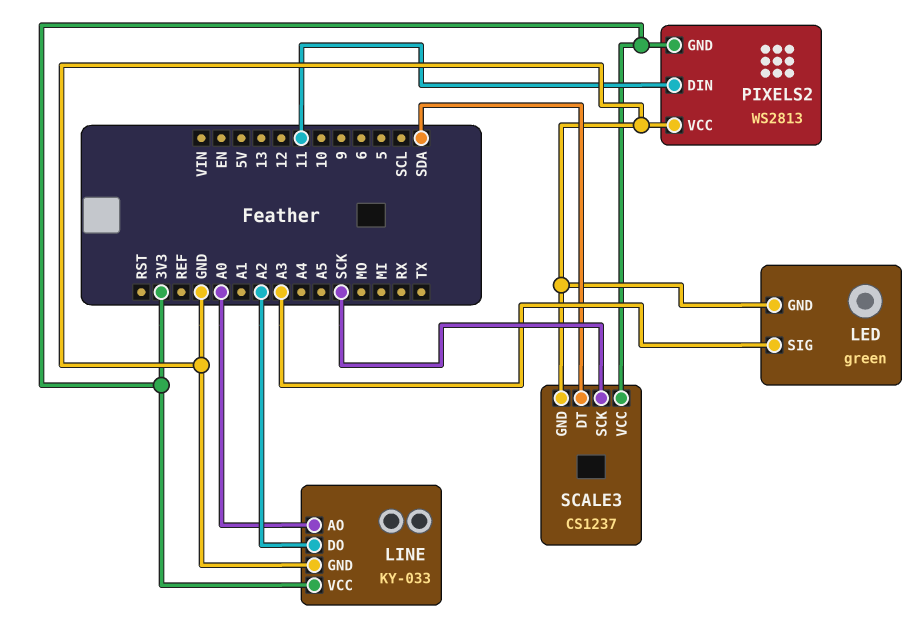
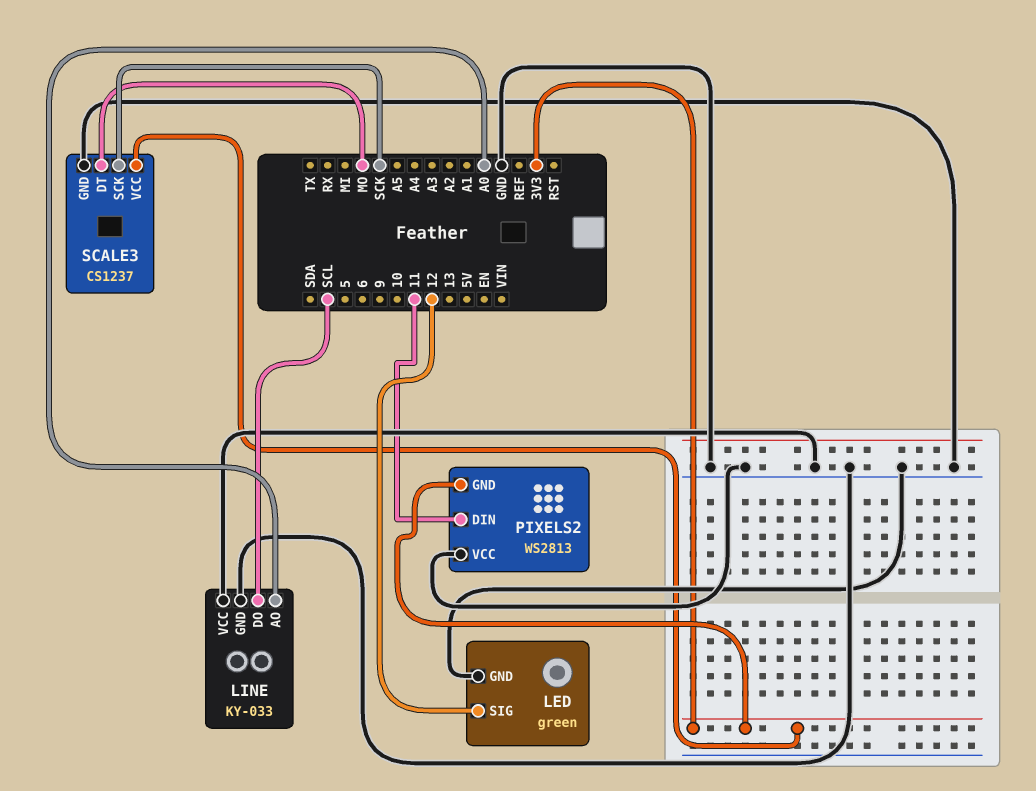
LED pin SIG: A3 -> 12
LINE pin DO: A2 -> SCL
LINE pin VCC: 3V3 -> GND
SCALE3 pin DT: SDA -> MO

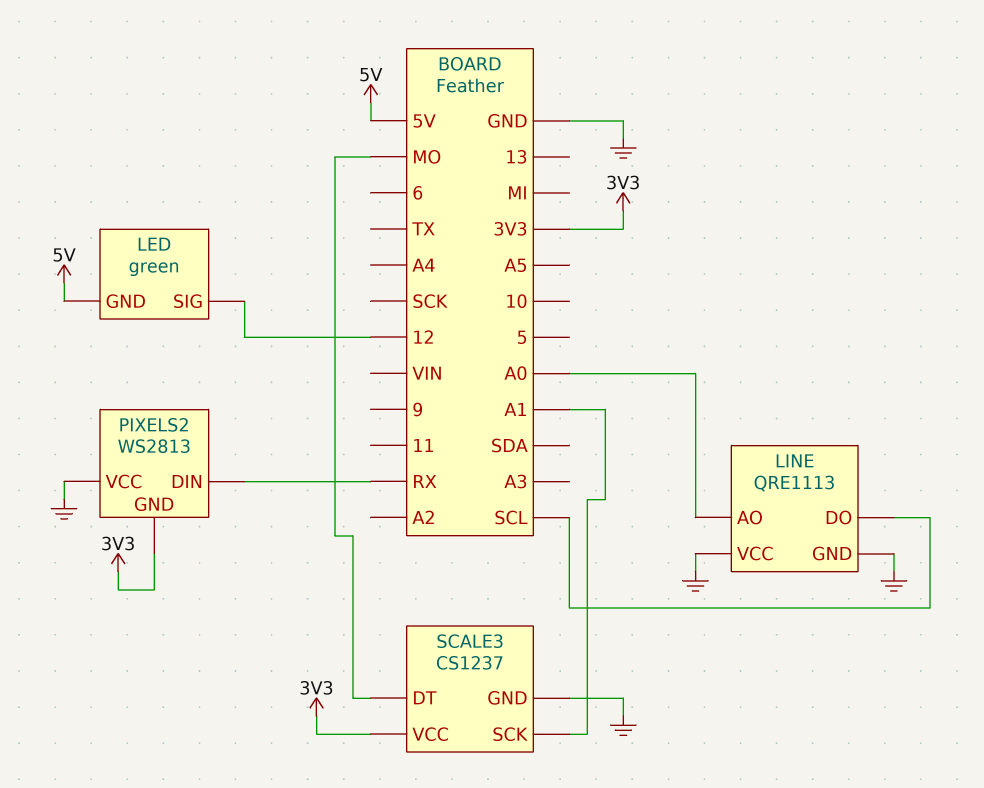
LED pin GND: GND -> 5V
LINE: KY-033 -> QRE1113
PIXELS2 pin DIN: 11 -> RX
SCALE3 pin SCK: SCK -> A1

